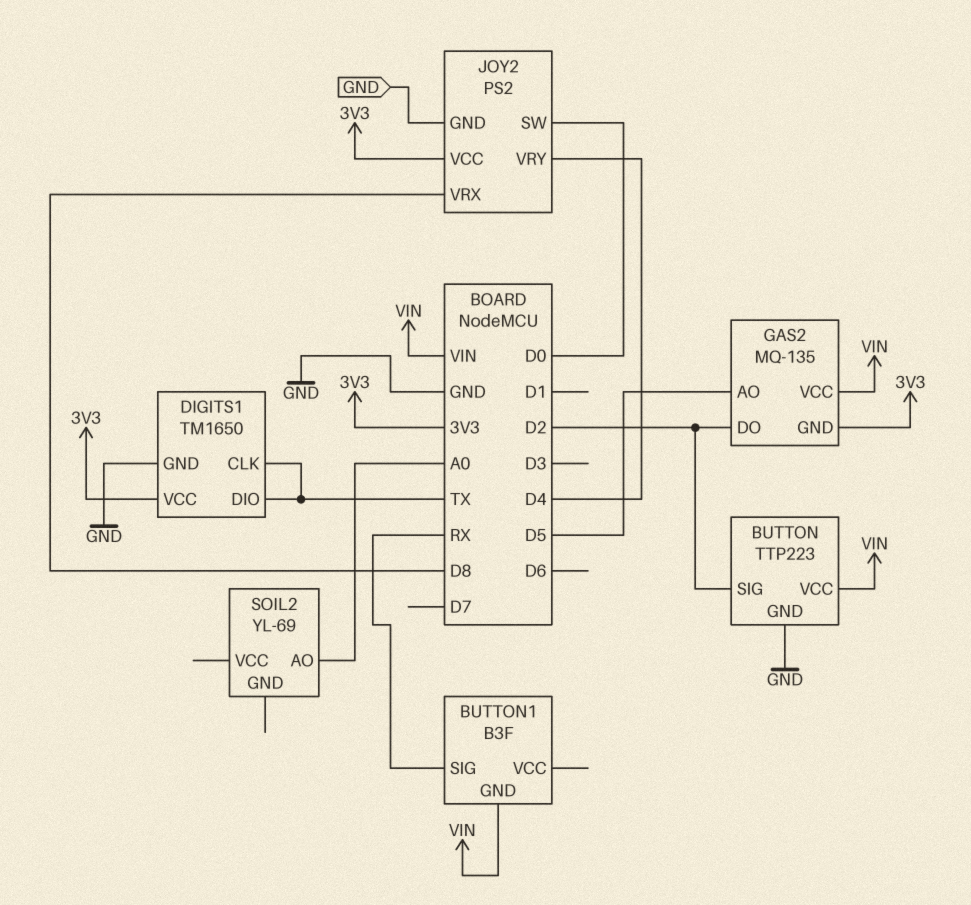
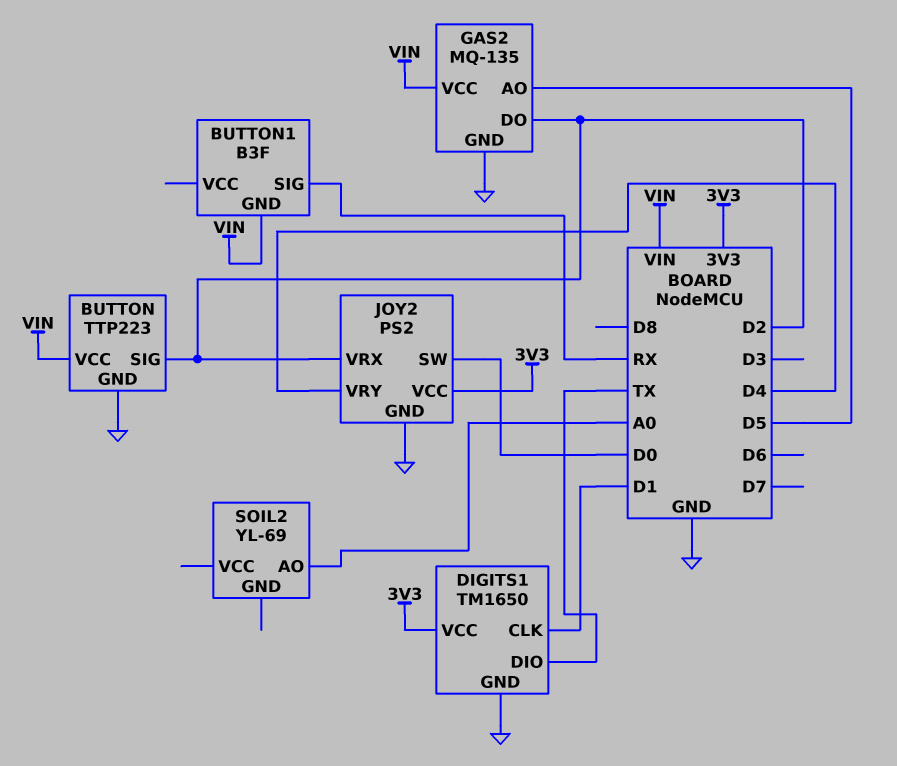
DIGITS1 pin CLK: TX -> D1
GAS2 pin GND: 3V3 -> GND
JOY2 pin VRX: D8 -> D2

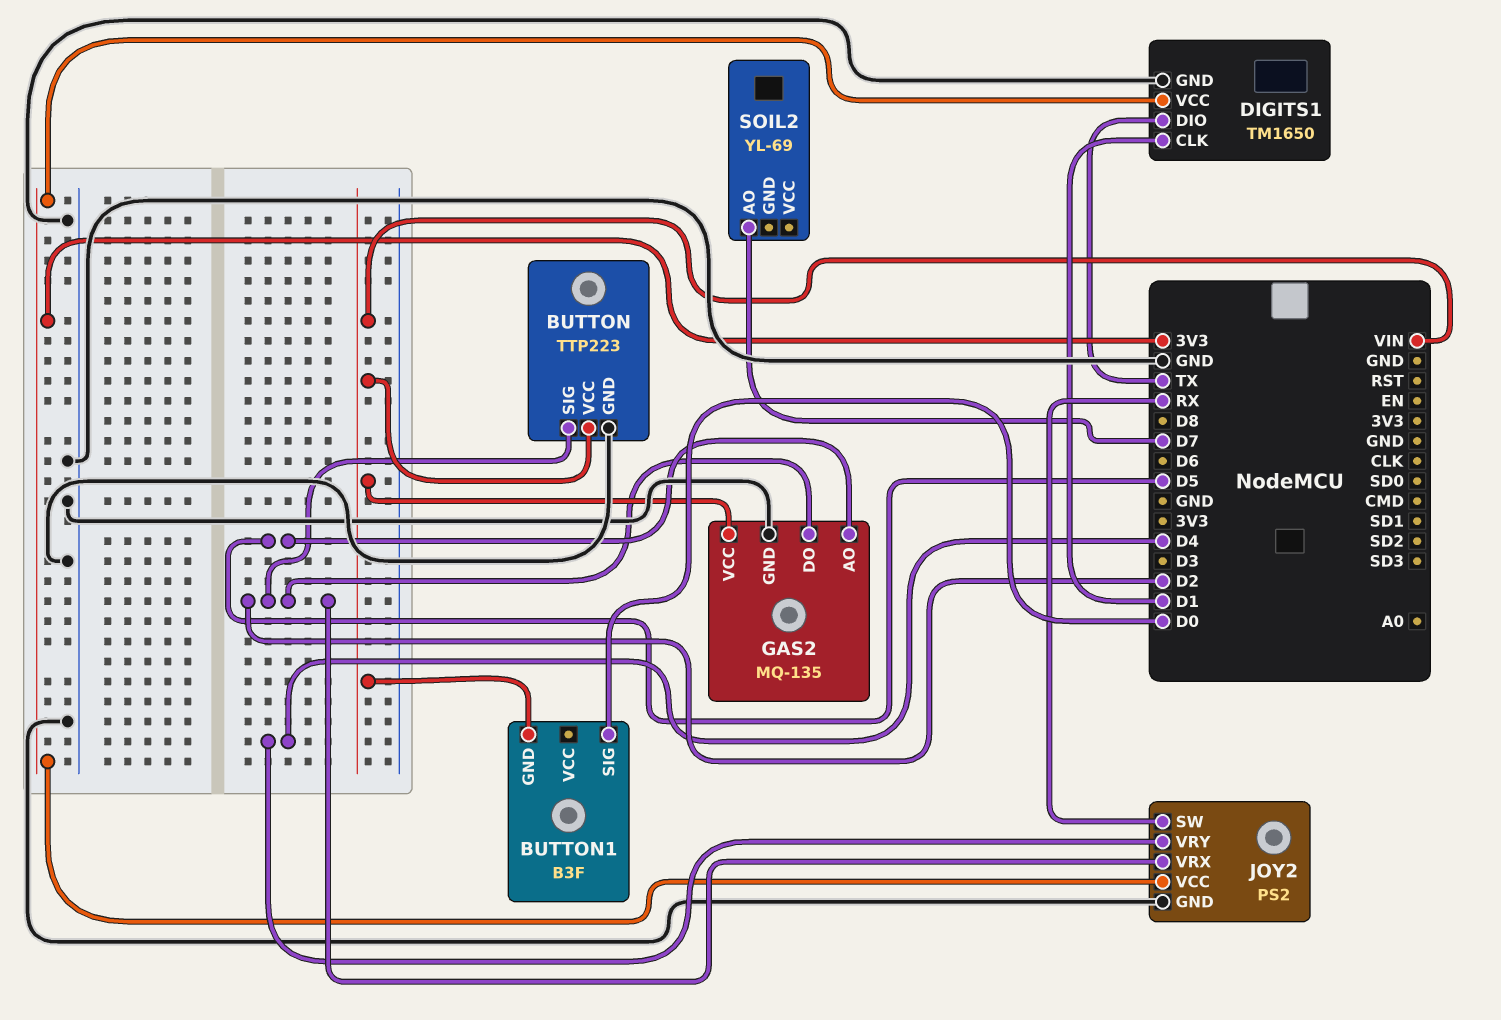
BUTTON1 pin SIG: RX -> D0
JOY2 pin SW: D0 -> RX
SOIL2 pin AO: A0 -> D7

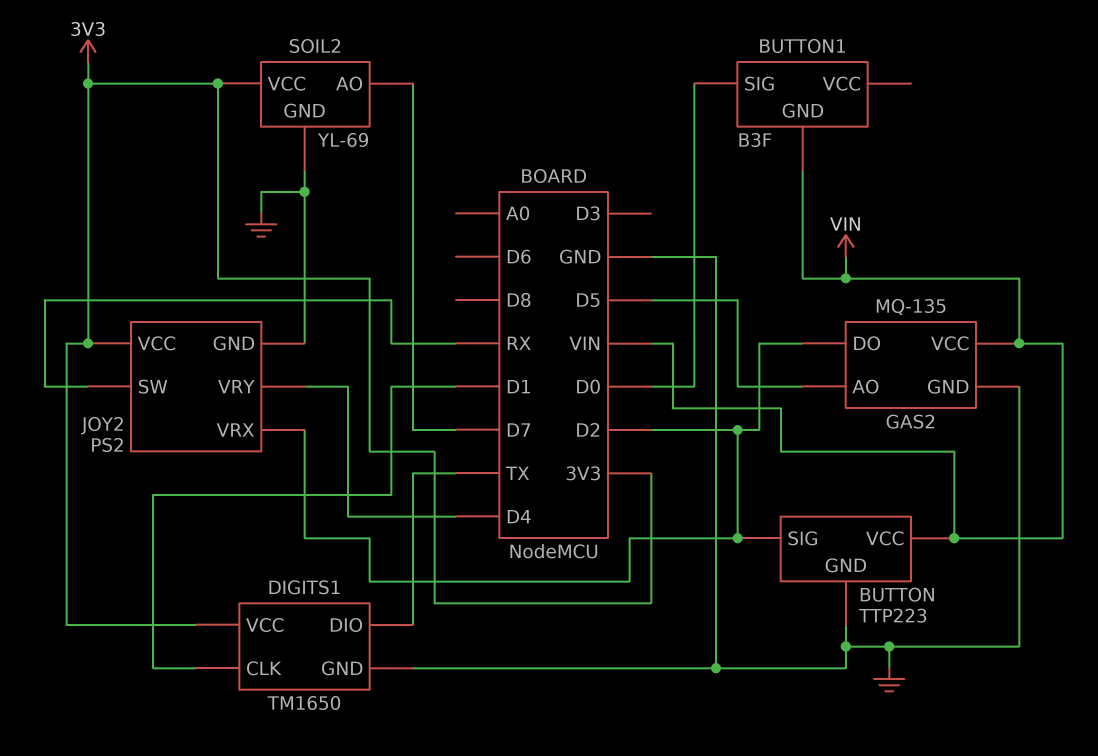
SOIL2 pin GND: none -> GND
SOIL2 pin VCC: none -> 3V3

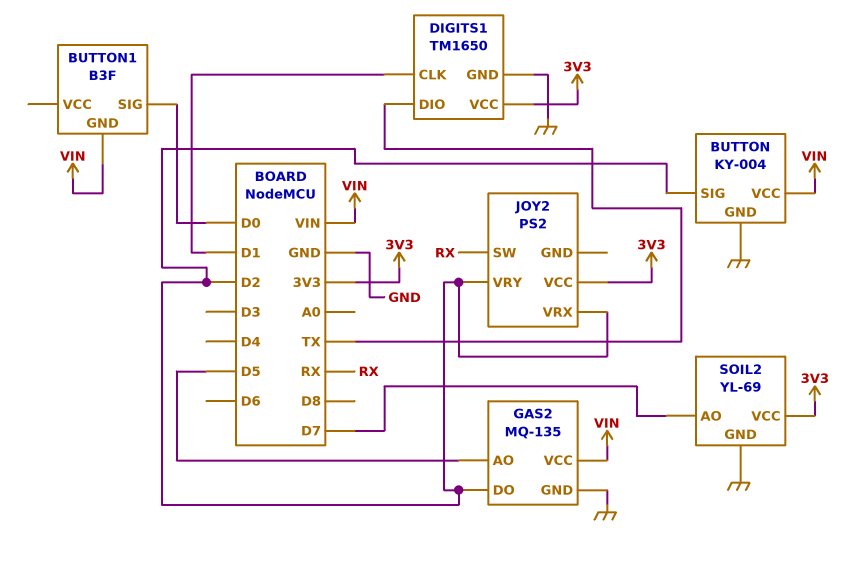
BUTTON: TTP223 -> KY-004
JOY2 pin GND: GND -> none
JOY2 pin VRY: D4 -> D2

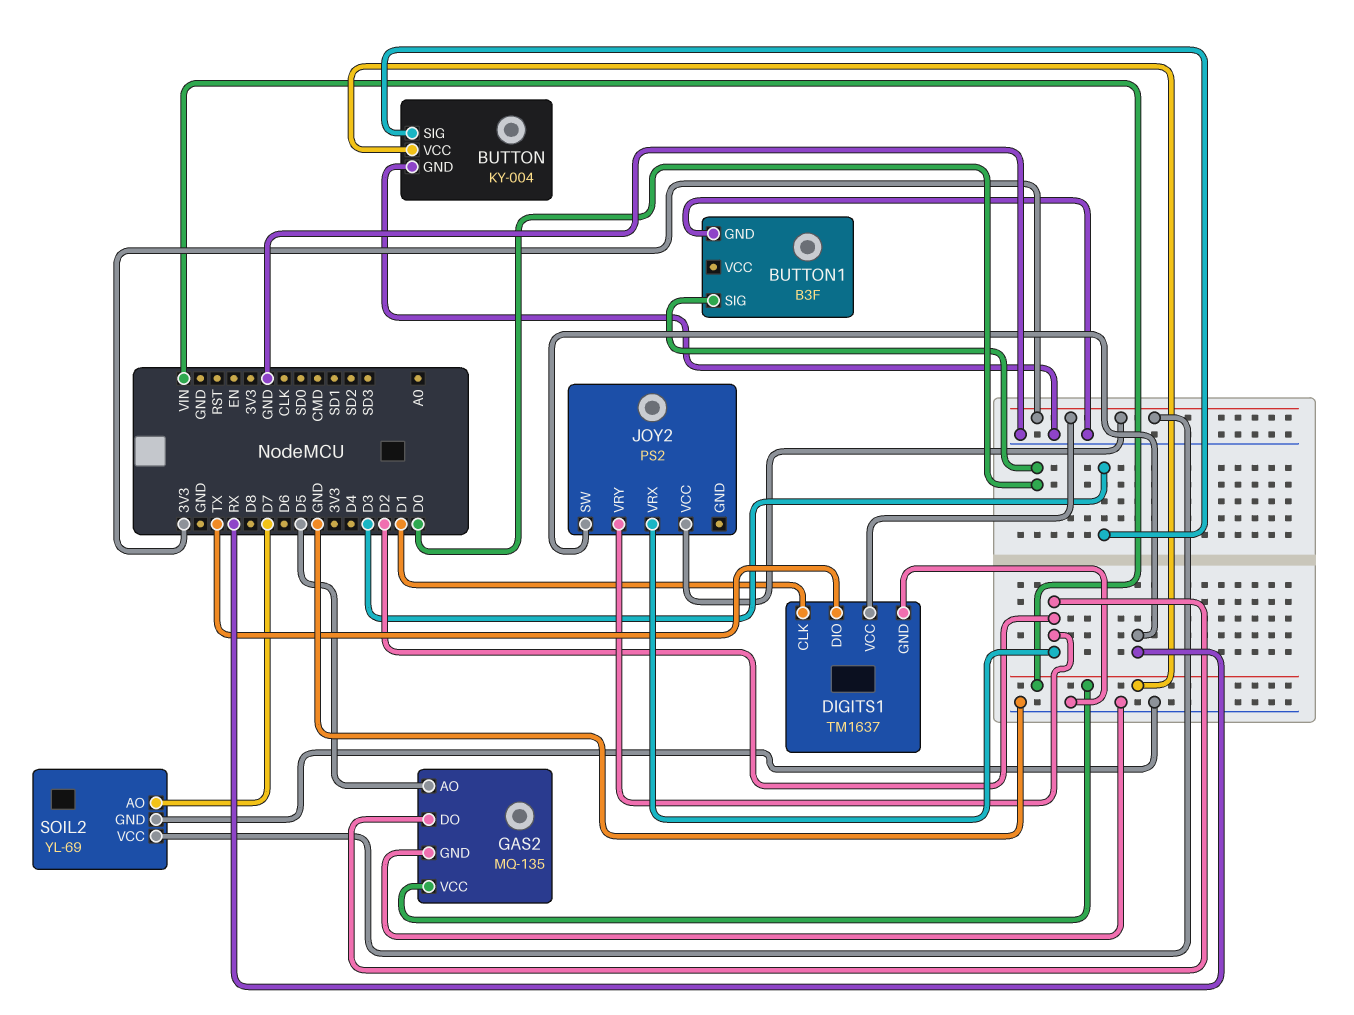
BUTTON pin SIG: D2 -> D3
BUTTON1 pin GND: VIN -> GND
DIGITS1: TM1650 -> TM1637

